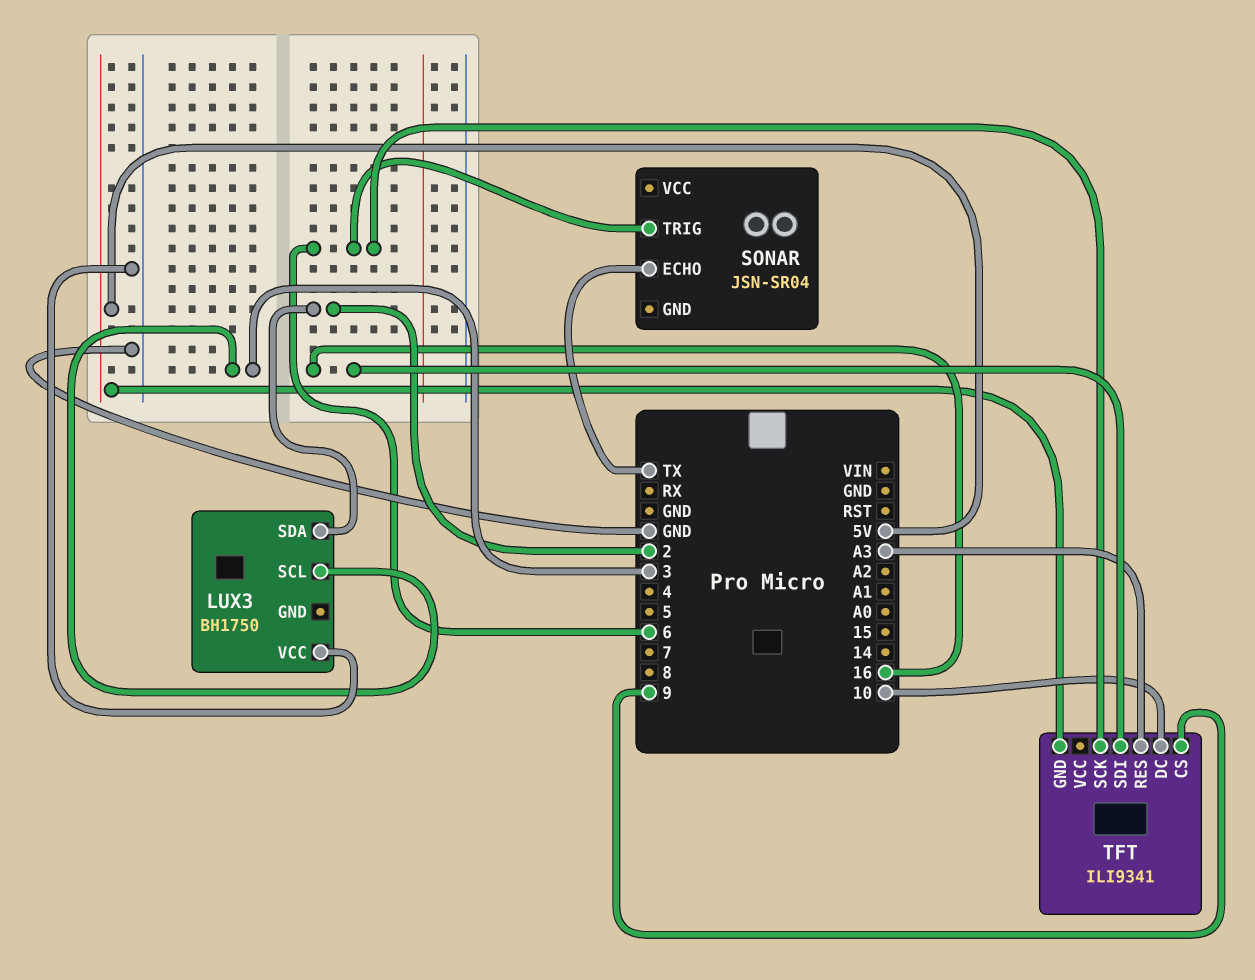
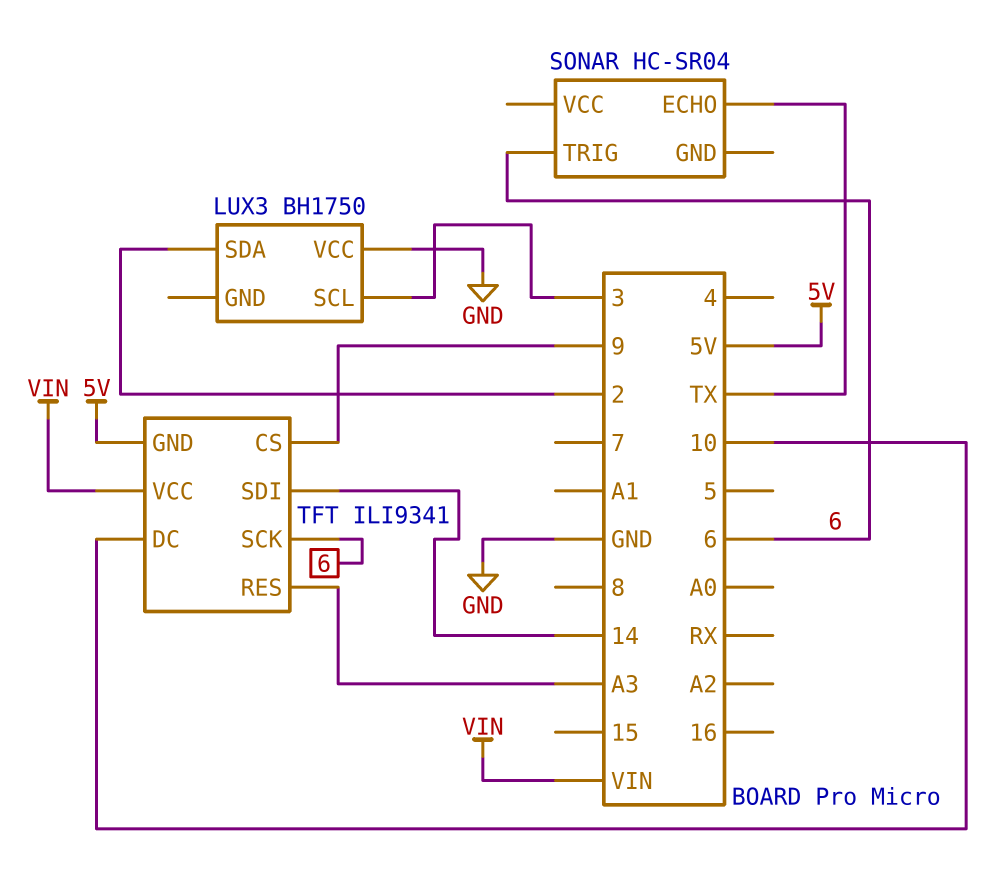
SONAR: JSN-SR04 -> HC-SR04
TFT pin SDI: 16 -> 14
TFT pin VCC: none -> VIN

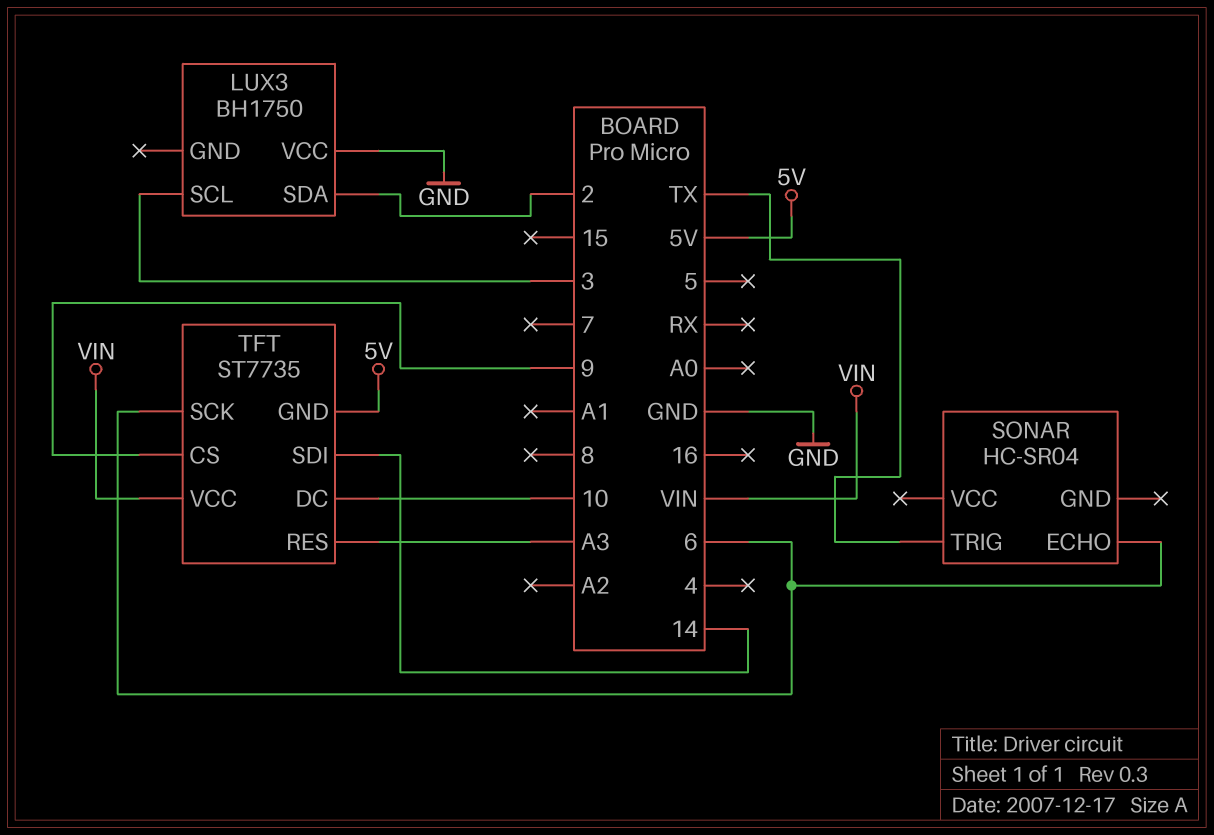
SONAR pin ECHO: TX -> 6
SONAR pin TRIG: 6 -> TX
TFT: ILI9341 -> ST7735

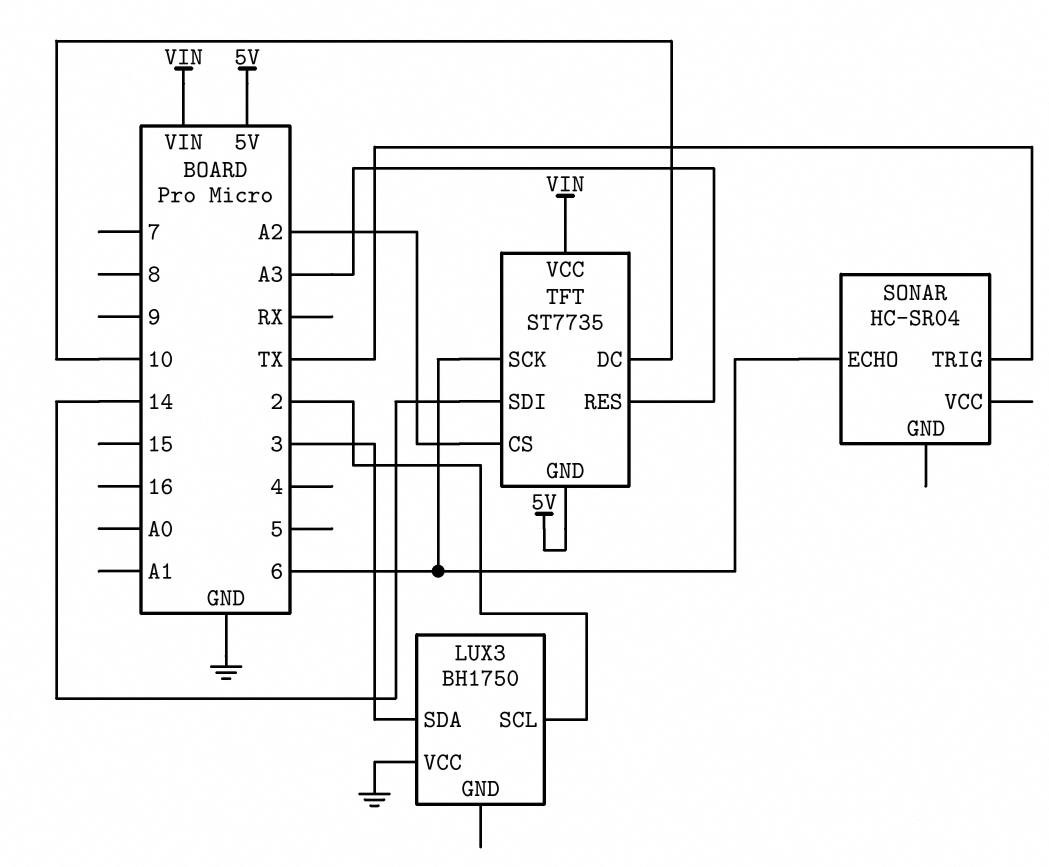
LUX3 pin SCL: 3 -> 2
LUX3 pin SDA: 2 -> 3
TFT pin CS: 9 -> A2

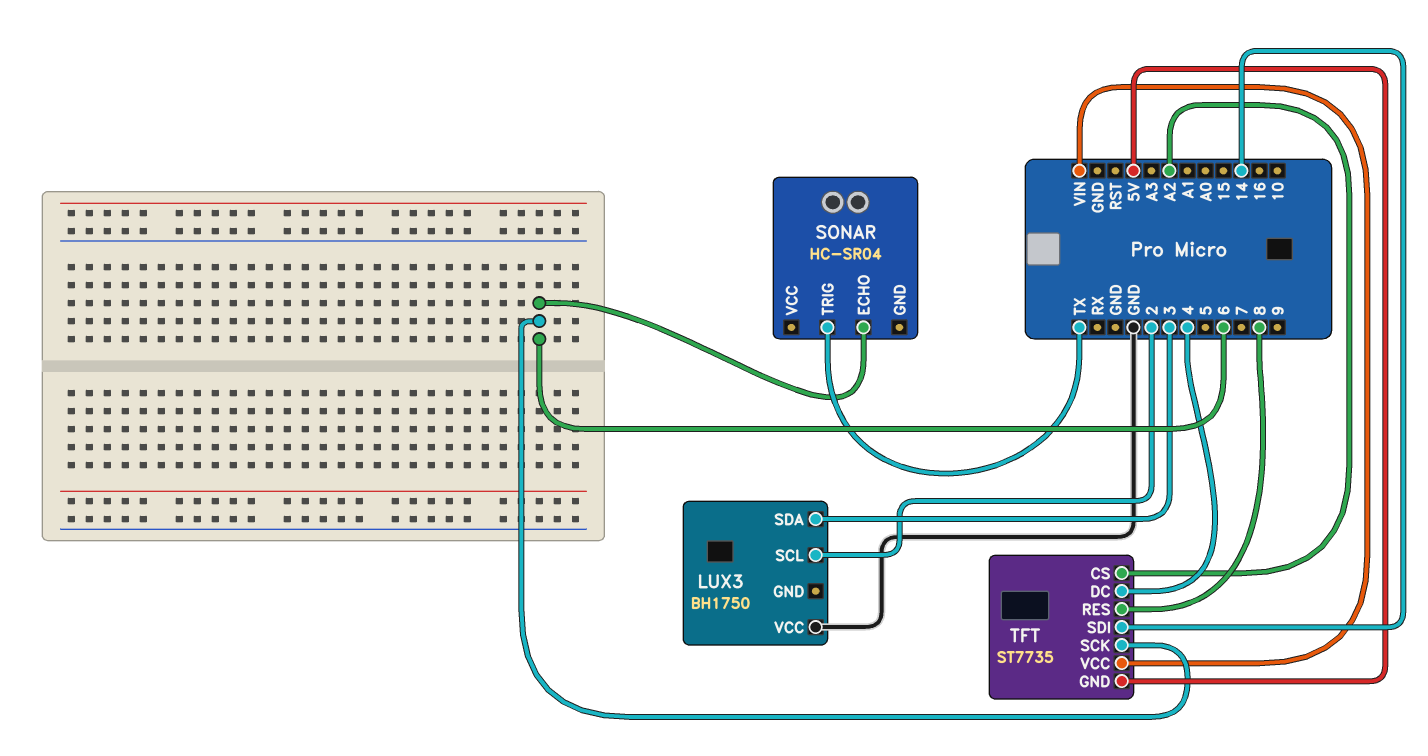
TFT pin DC: 10 -> 4
TFT pin RES: A3 -> 8

